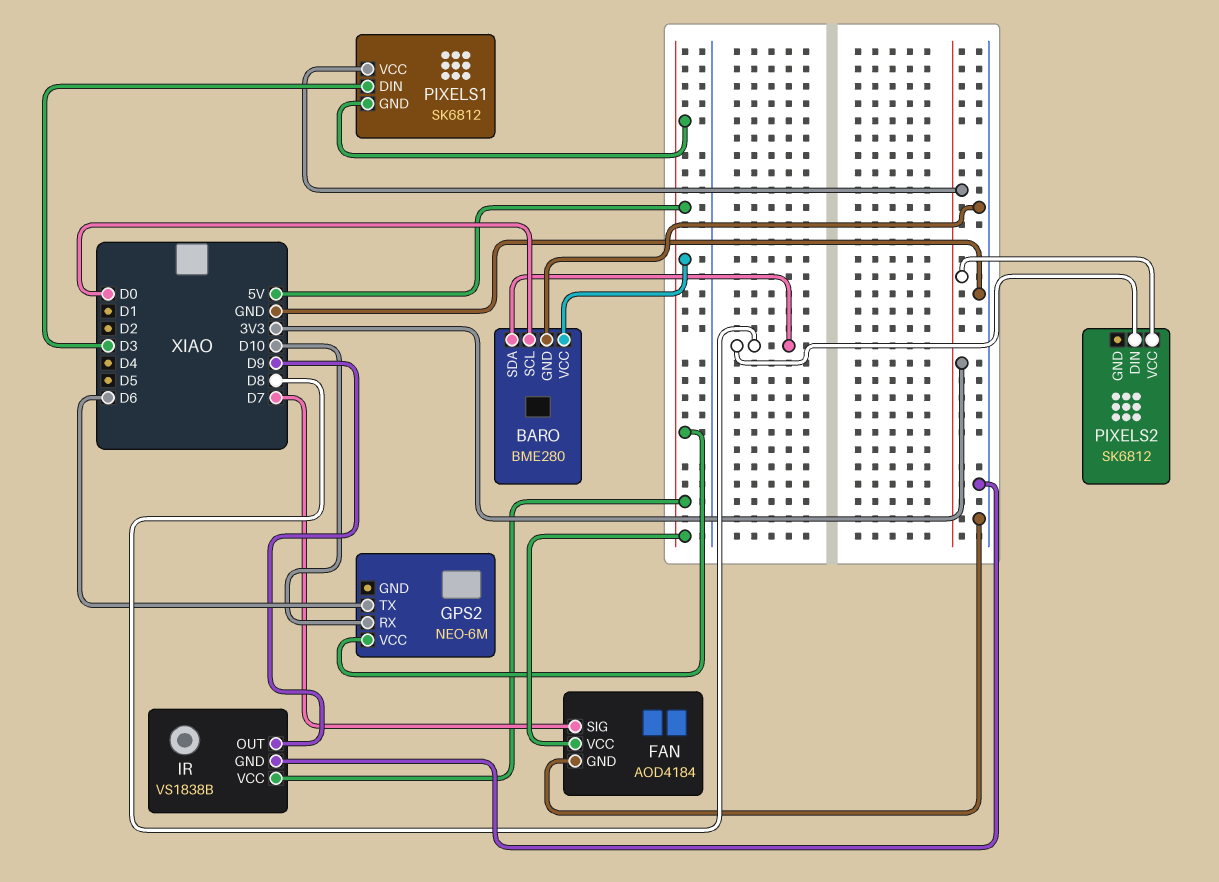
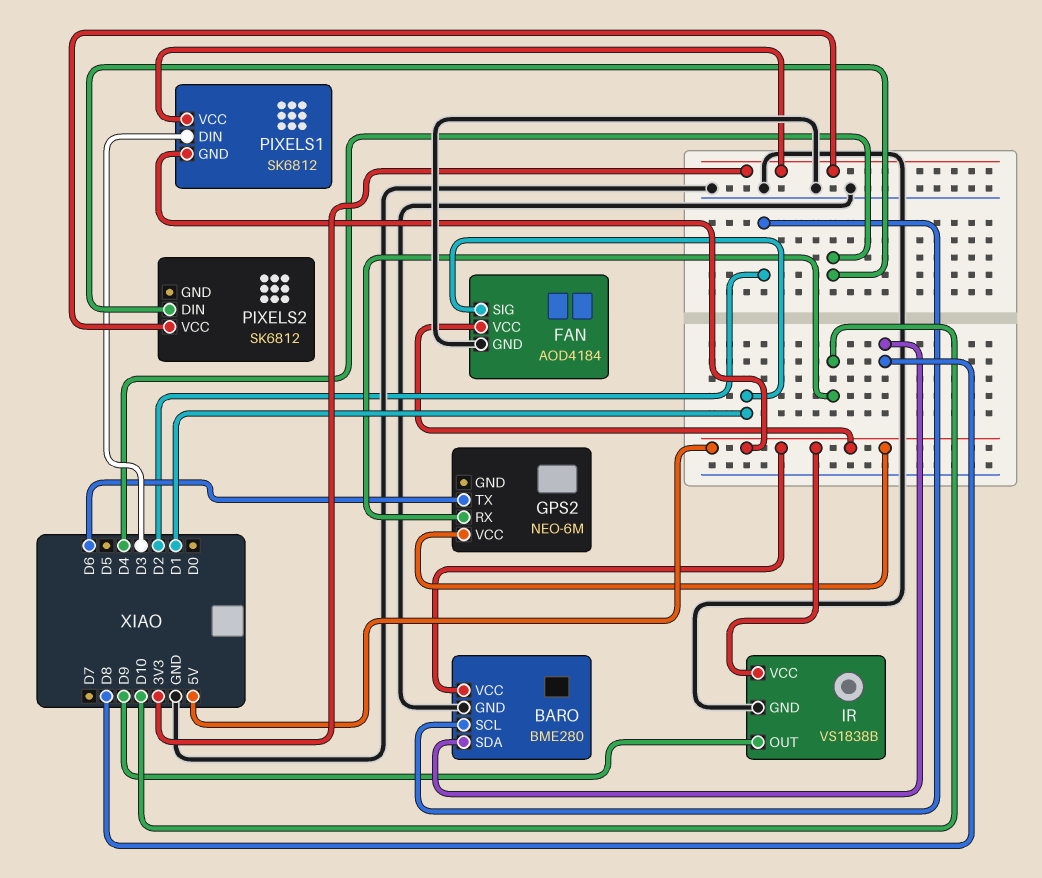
BARO pin SCL: D0 -> D2
FAN pin SIG: D7 -> D1
PIXELS2 pin DIN: D8 -> D4

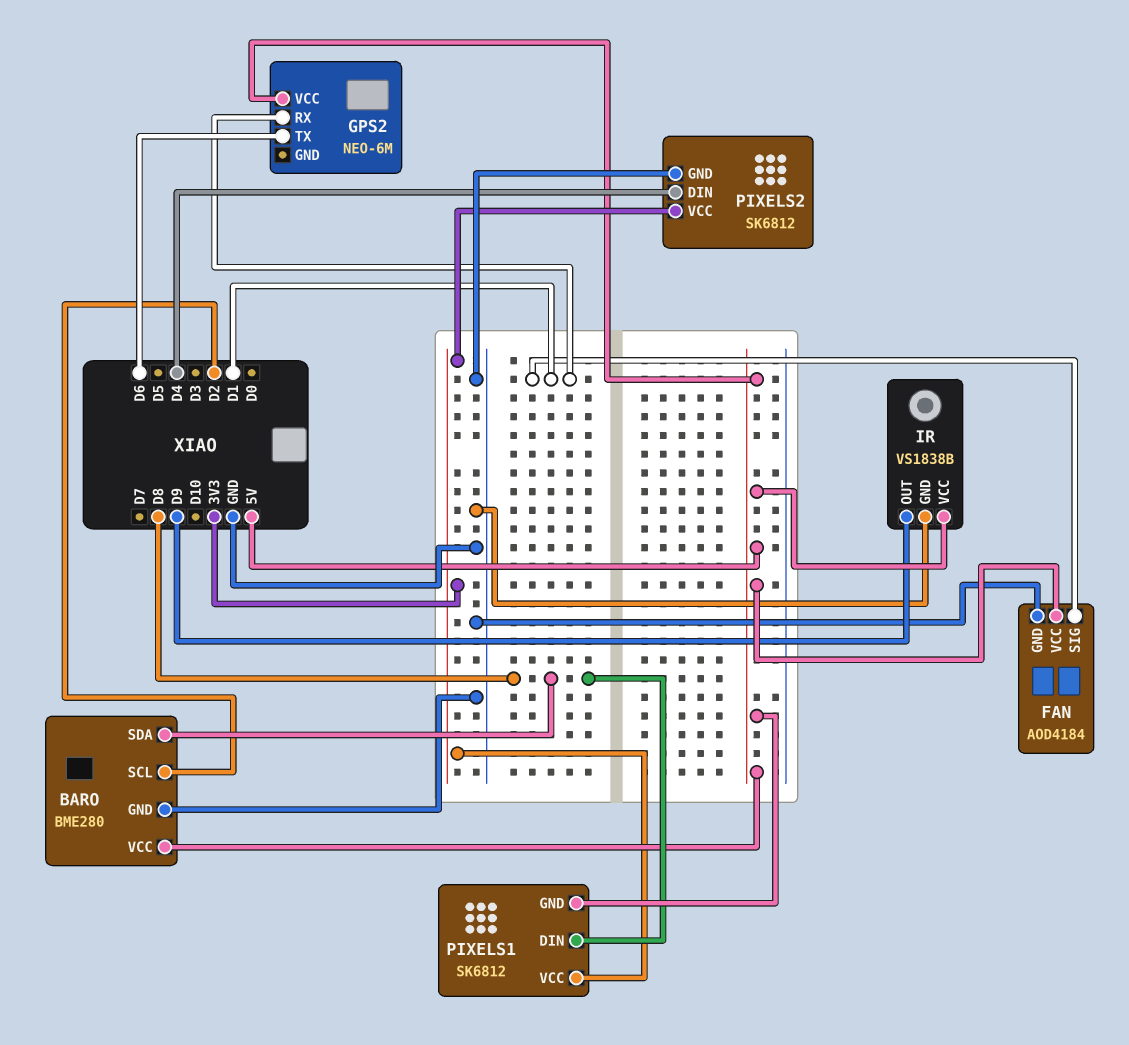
GPS2 pin RX: D10 -> D1
PIXELS1 pin DIN: D3 -> D8
PIXELS2 pin GND: none -> GND

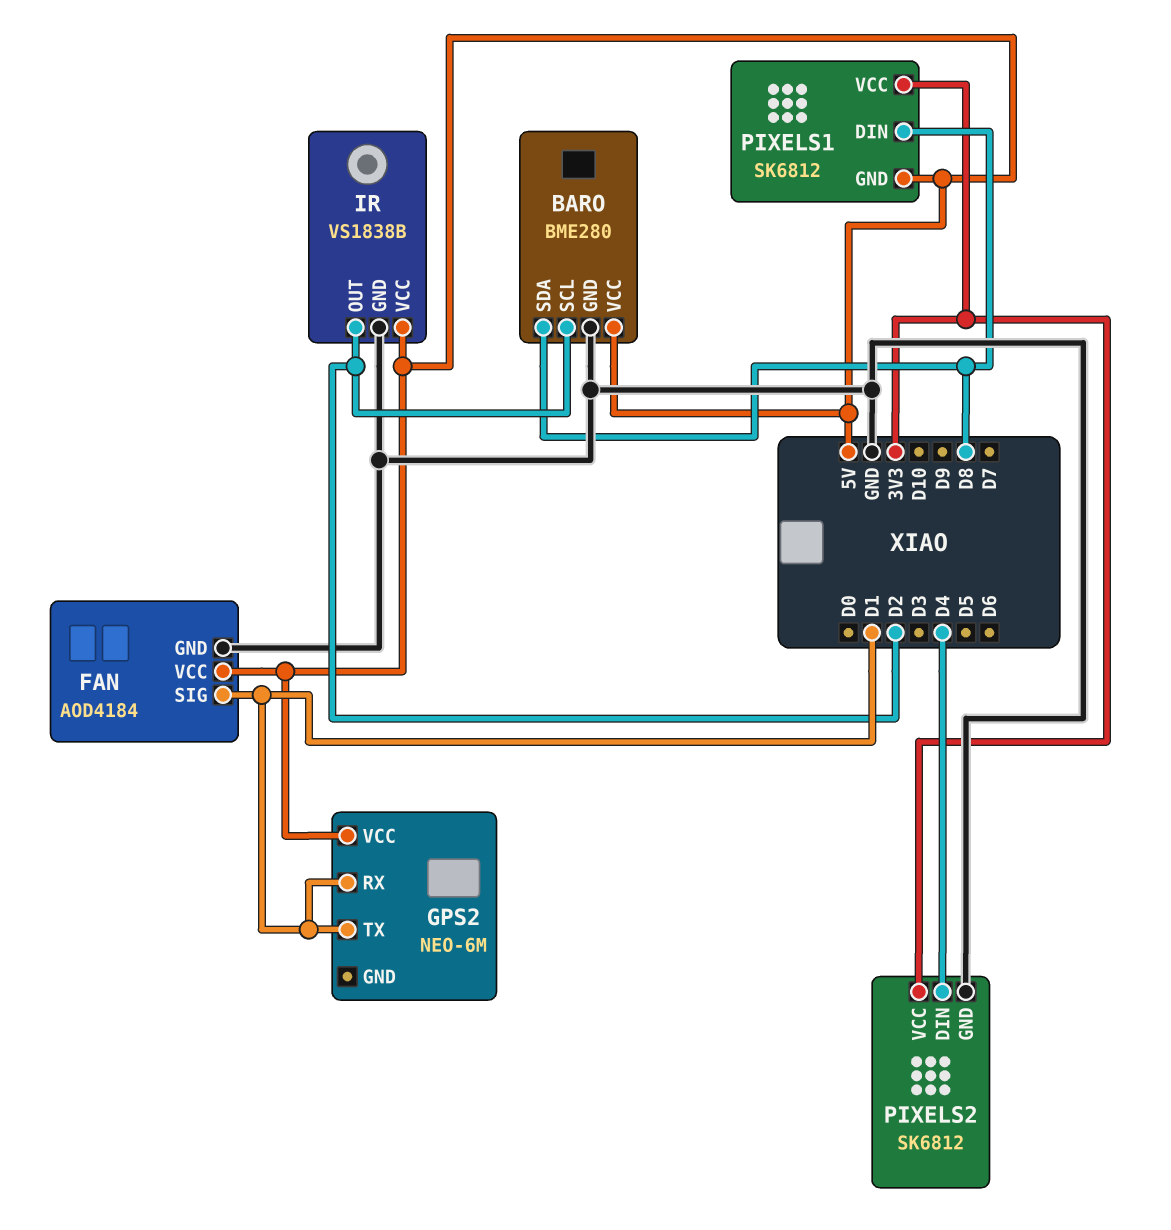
GPS2 pin TX: D6 -> D1
IR pin OUT: D9 -> D2

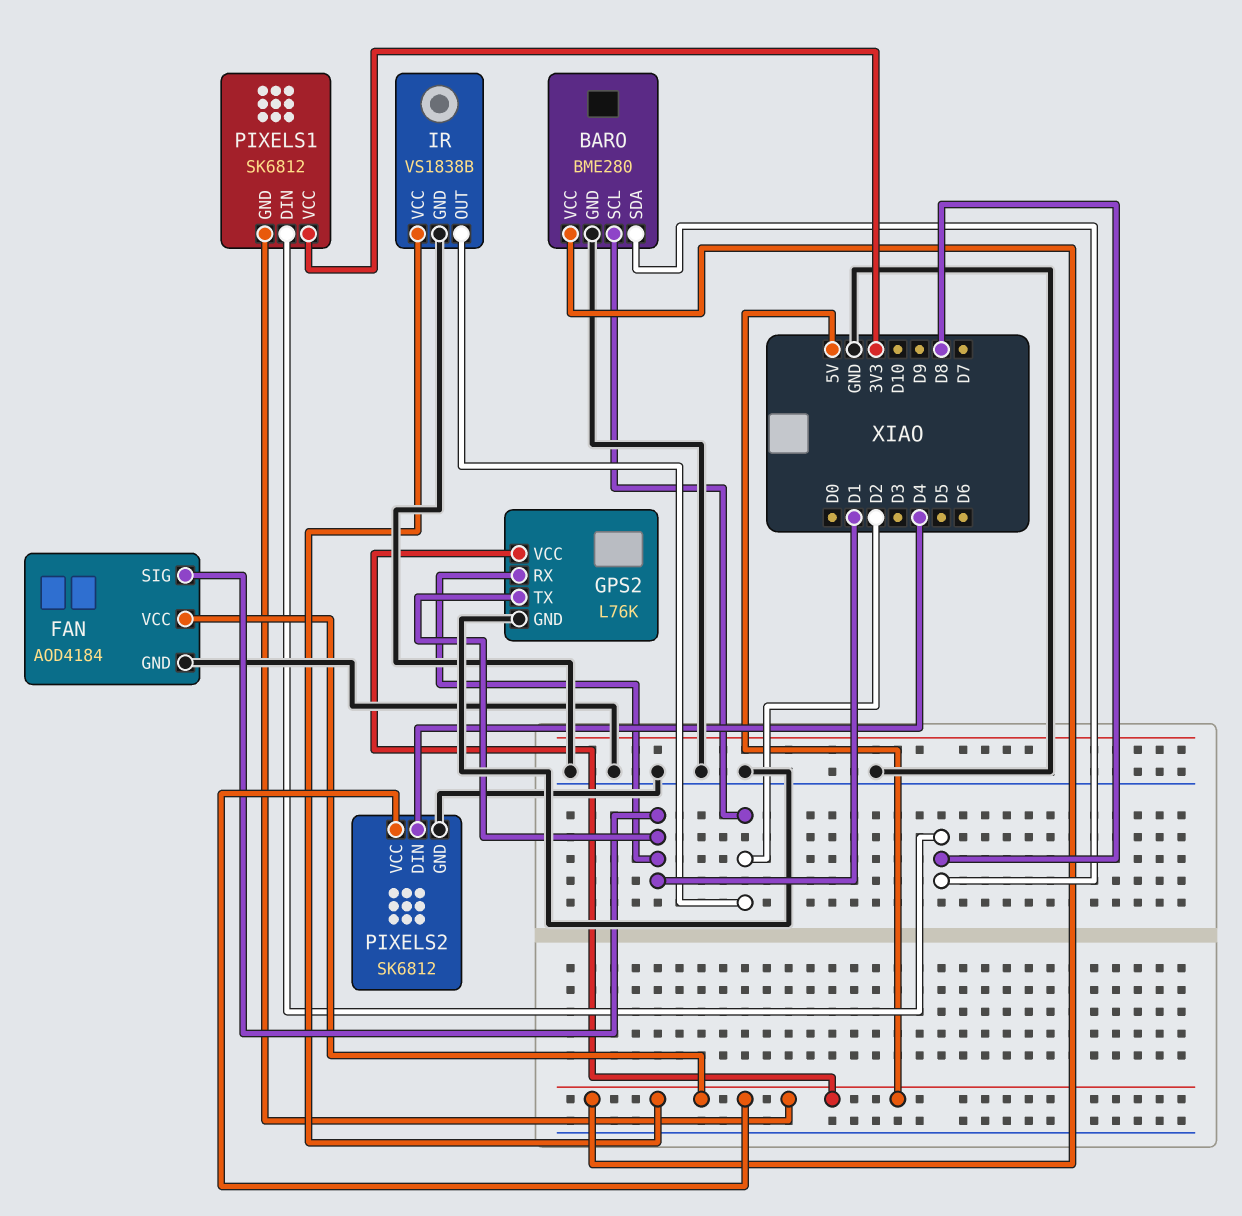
GPS2: NEO-6M -> L76K
GPS2 pin GND: none -> GND
PIXELS2 pin VCC: 3V3 -> 5V

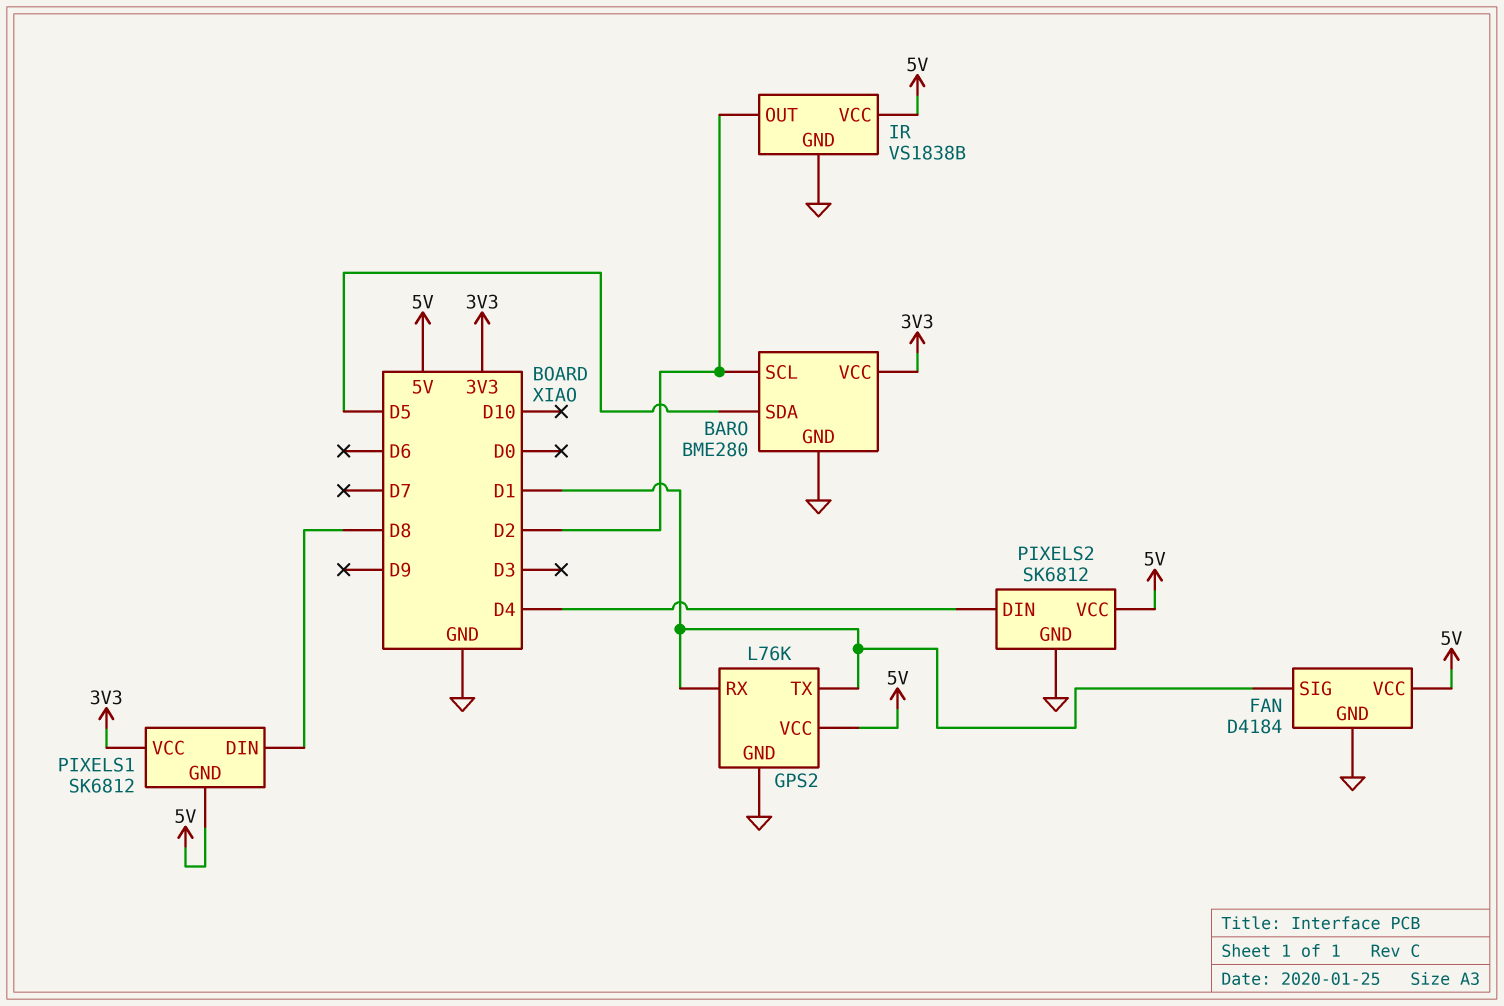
BARO pin SDA: D8 -> D5
BARO pin VCC: 5V -> 3V3
FAN: AOD4184 -> D4184

